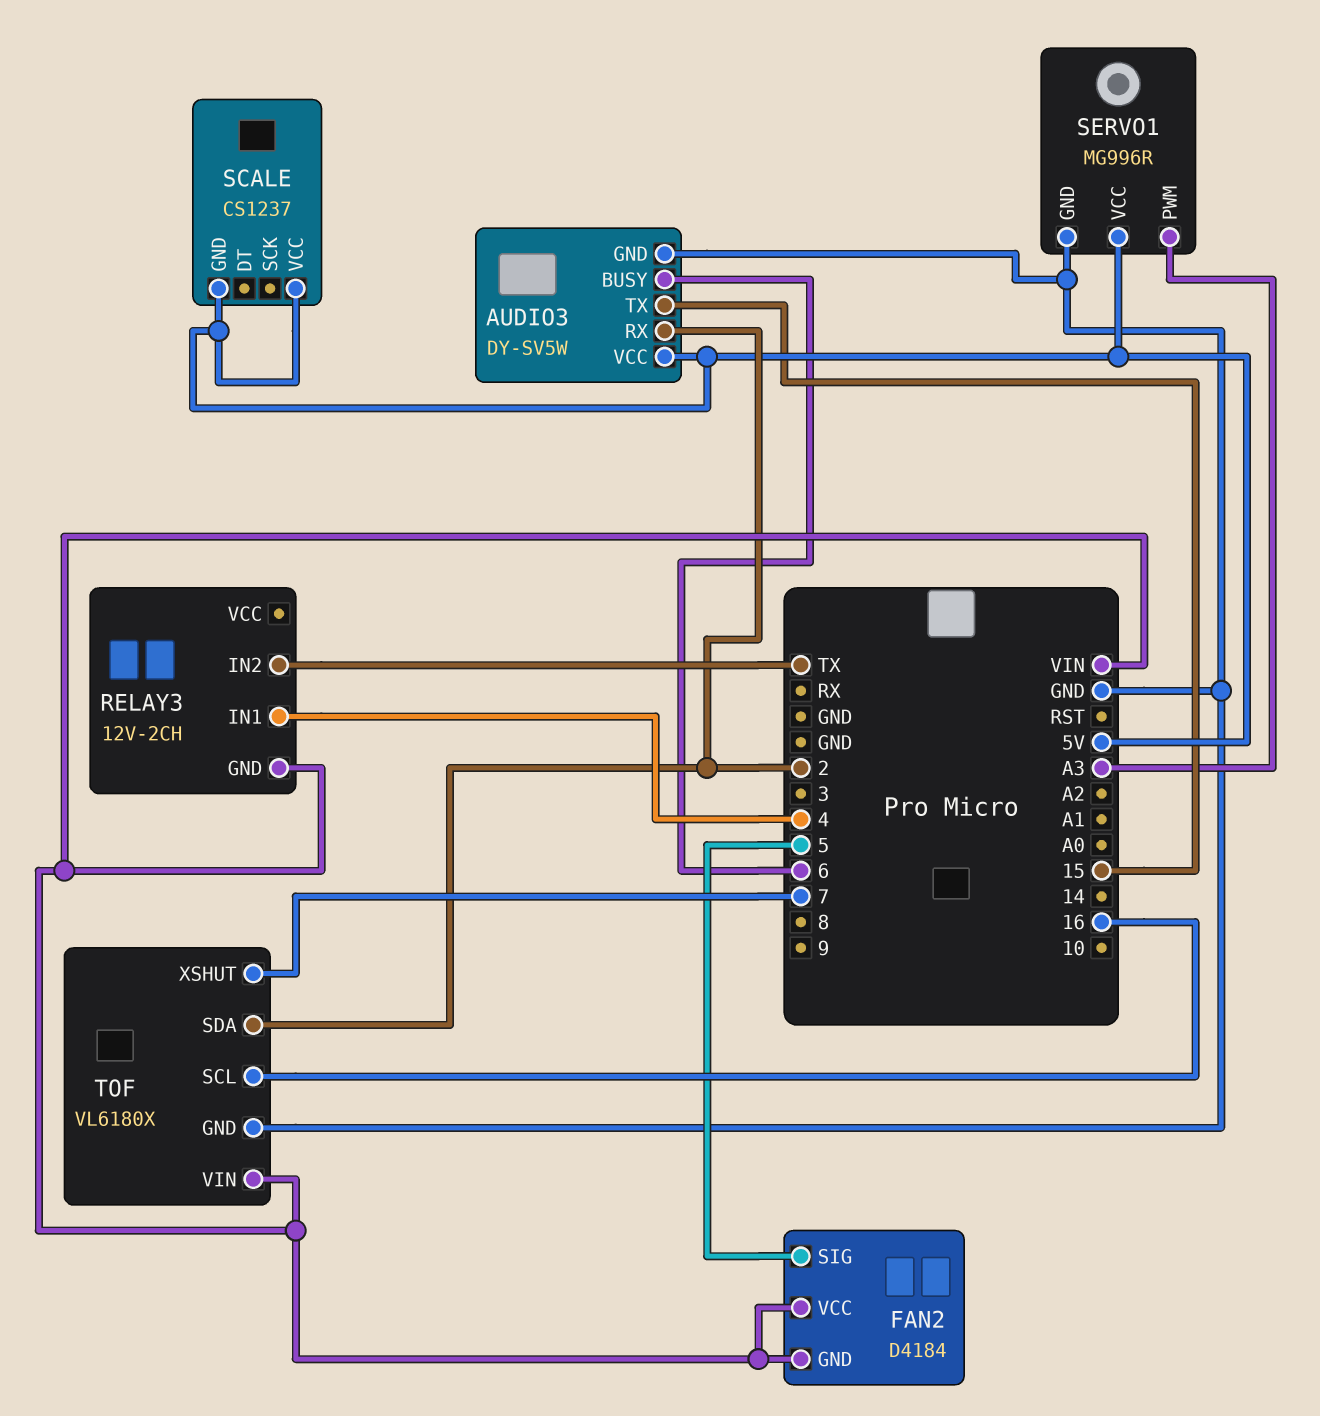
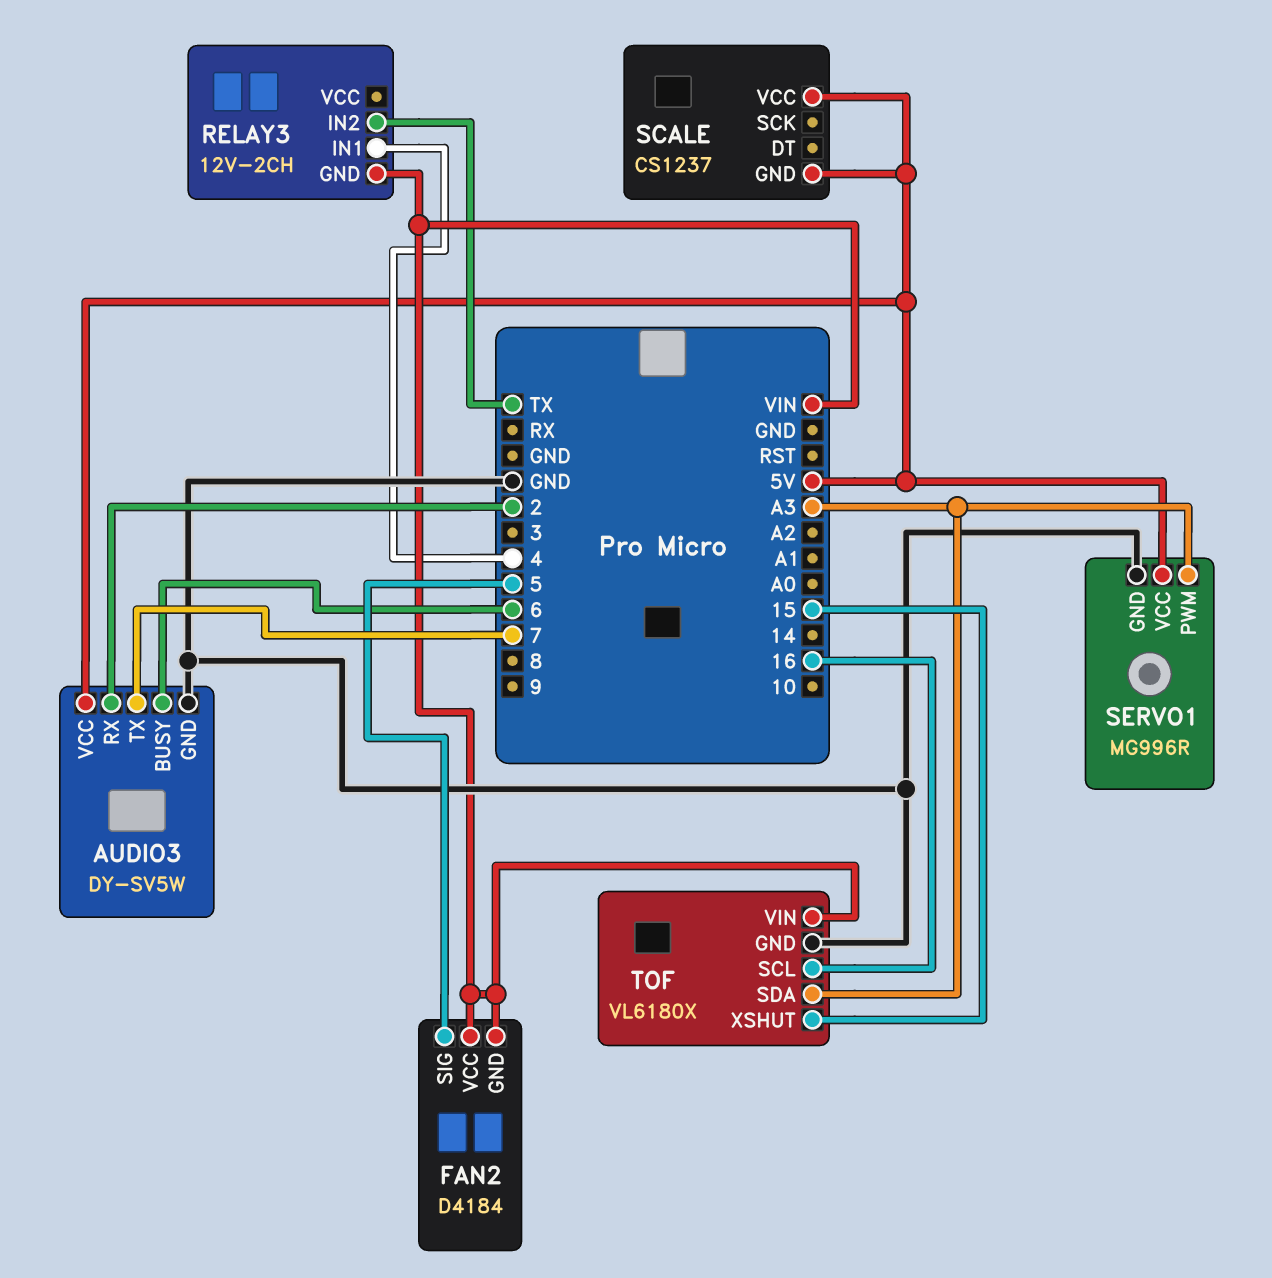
AUDIO3 pin TX: 15 -> 7
TOF pin SDA: 2 -> A3
TOF pin XSHUT: 7 -> 15

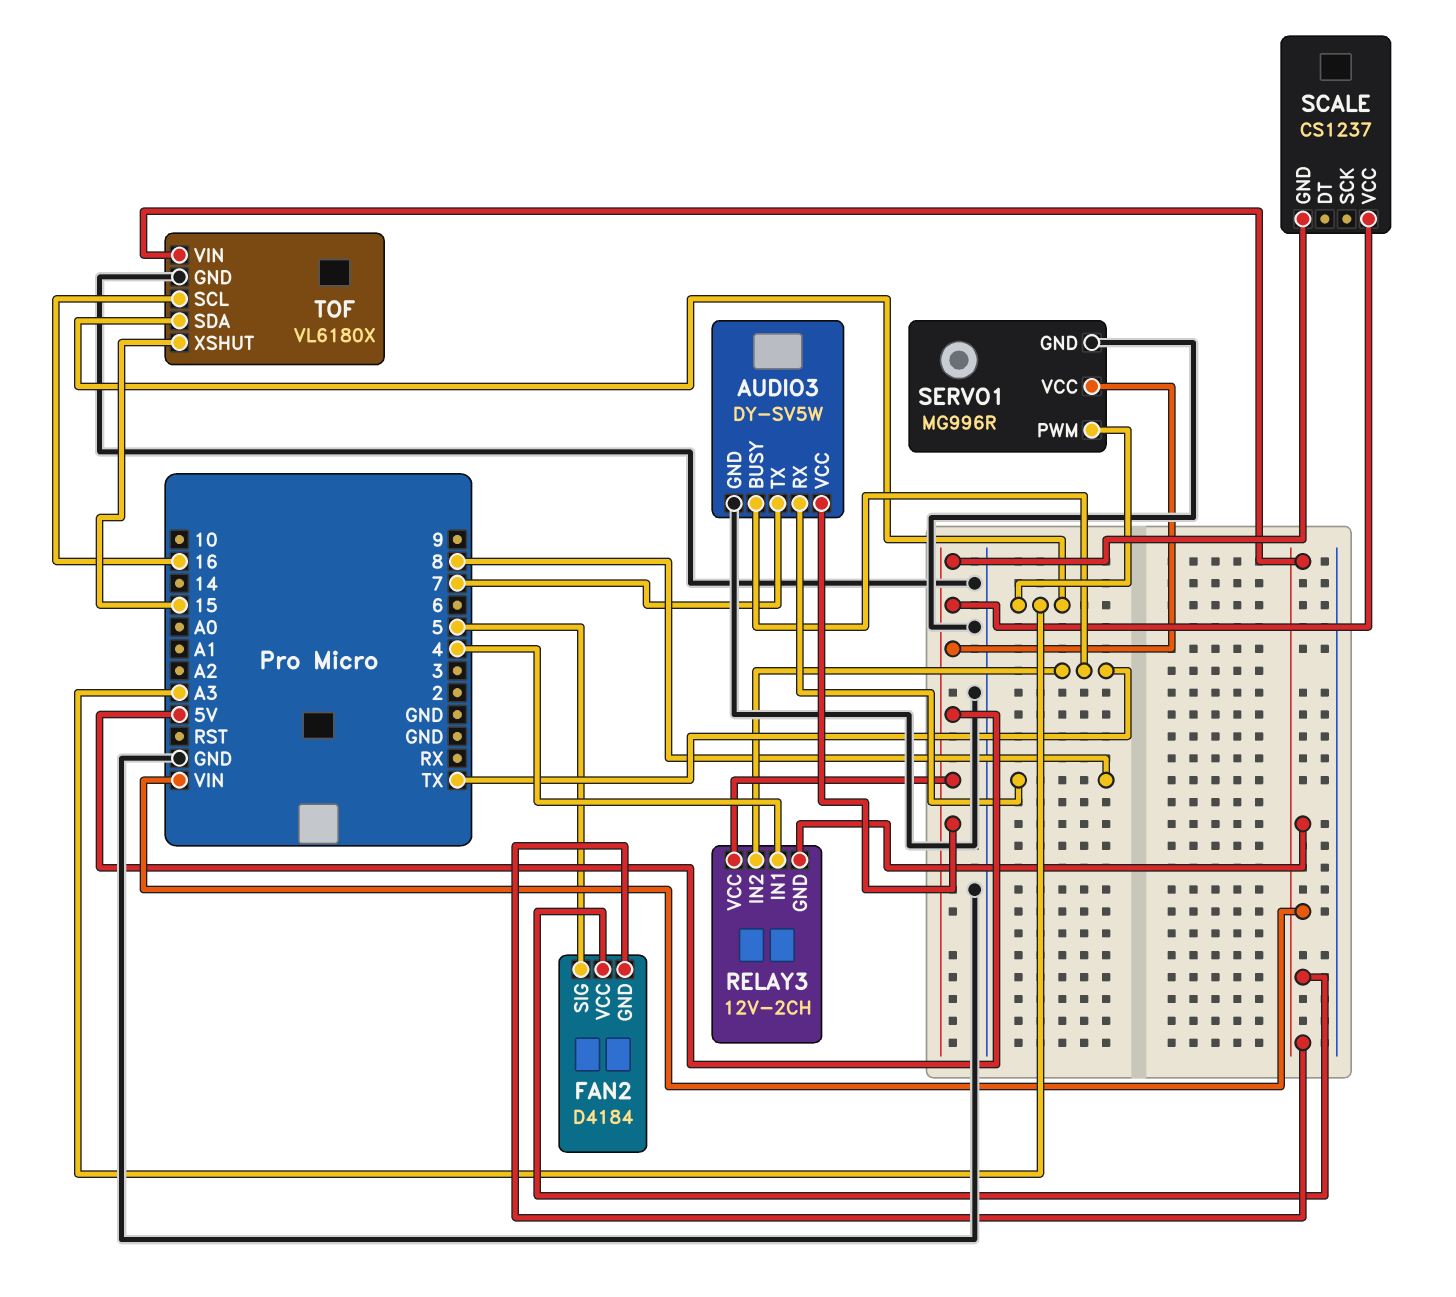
AUDIO3 pin BUSY: 6 -> TX
AUDIO3 pin RX: 2 -> 8
RELAY3 pin VCC: none -> 5V

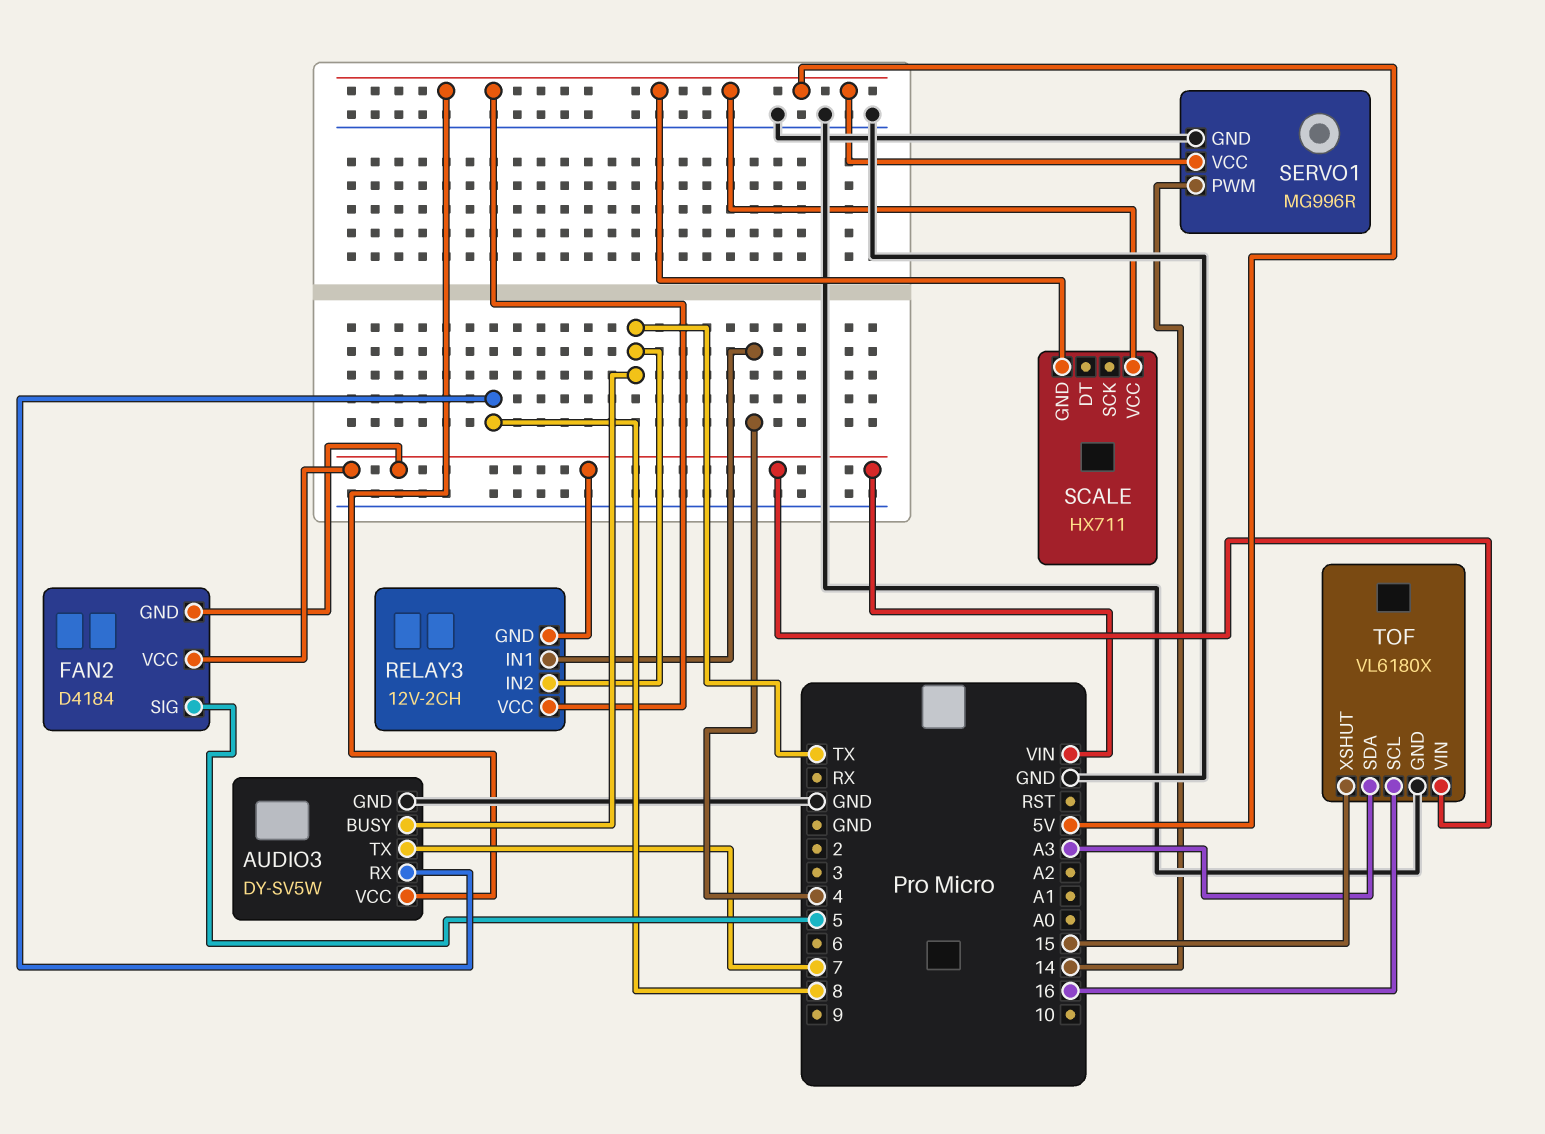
SCALE: CS1237 -> HX711
SERVO1 pin PWM: A3 -> 14

